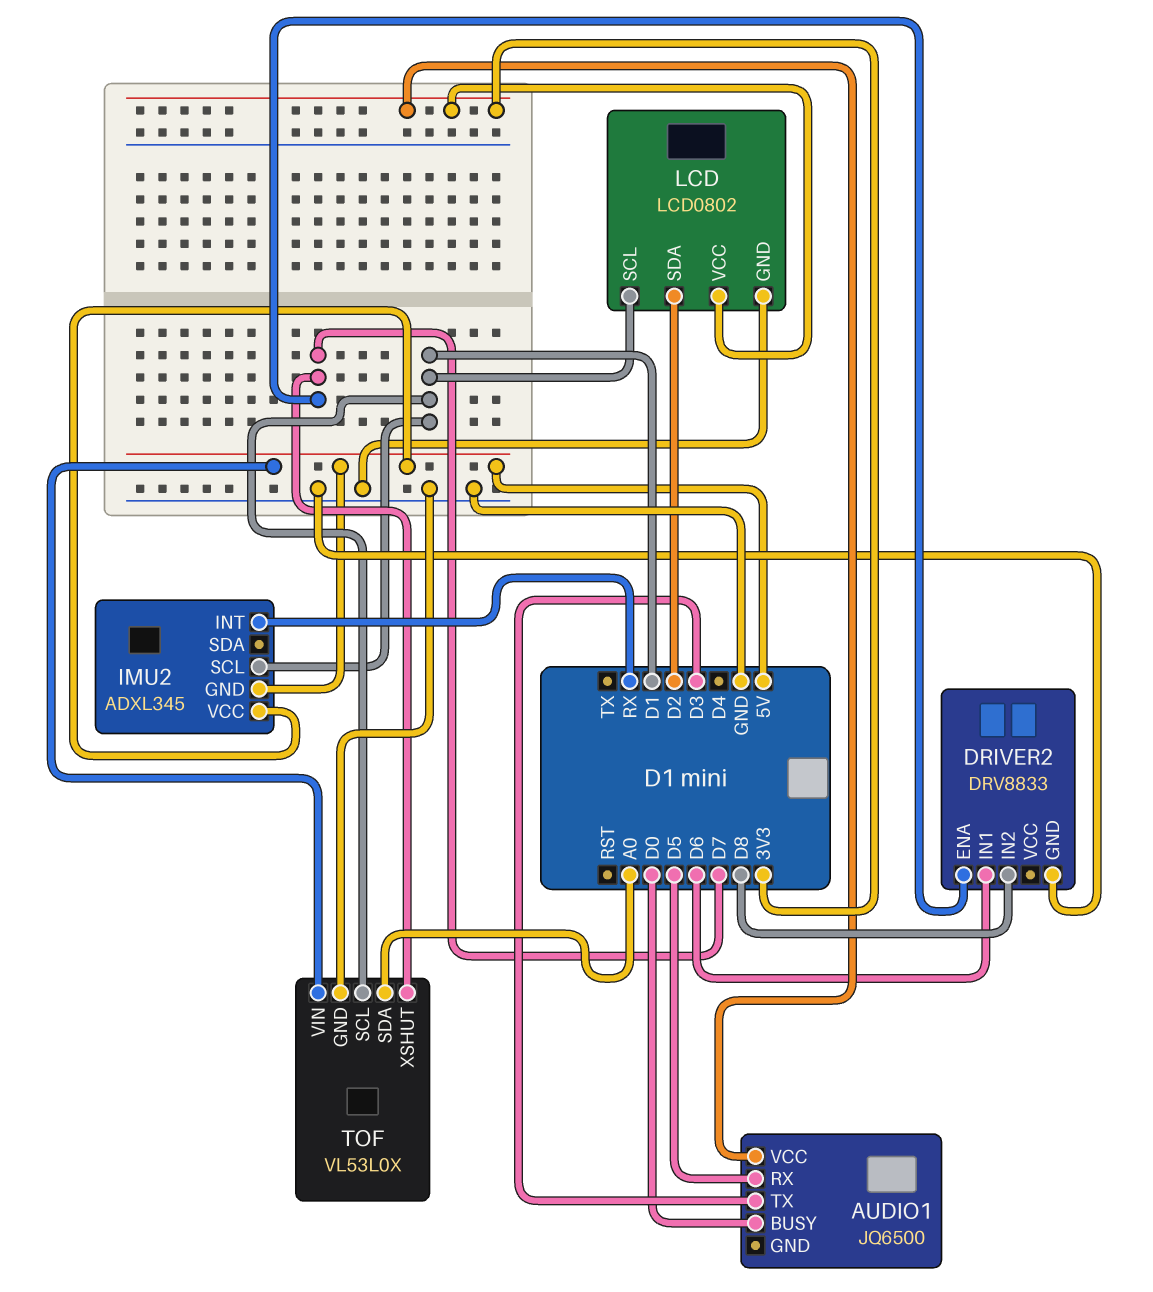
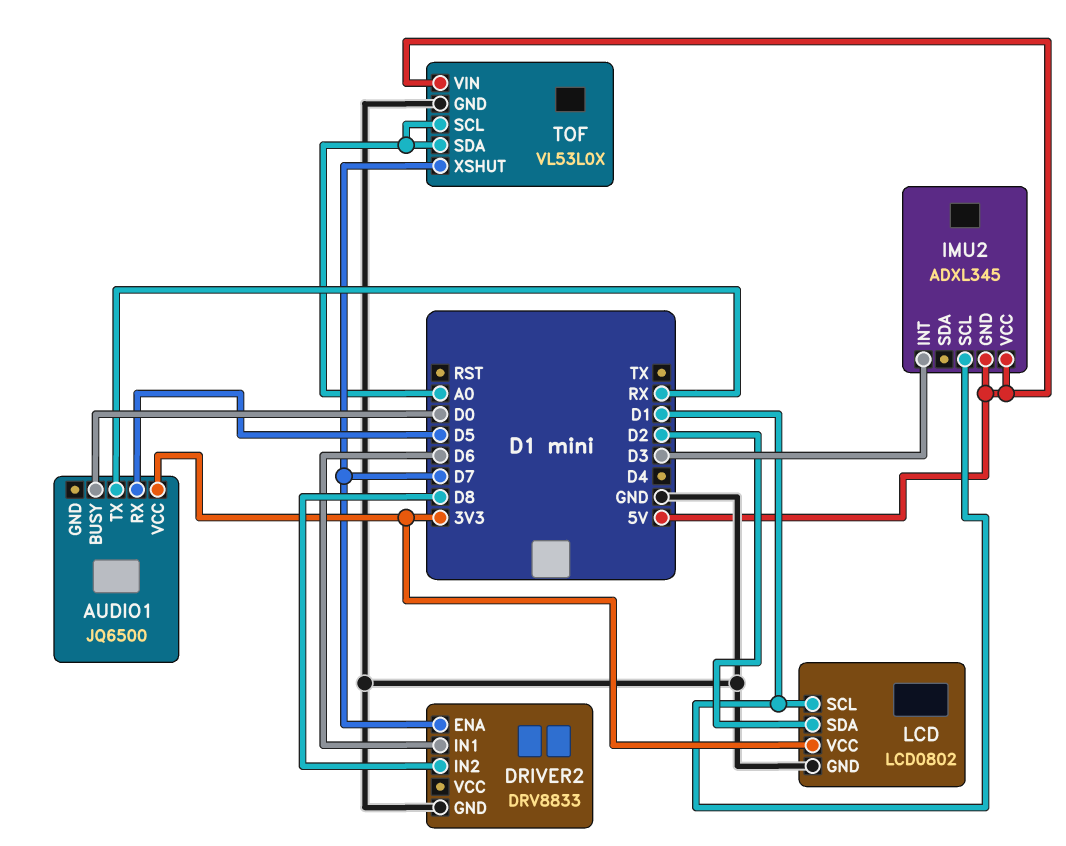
AUDIO1 pin TX: D3 -> RX
IMU2 pin INT: RX -> D3
TOF pin SCL: D1 -> A0

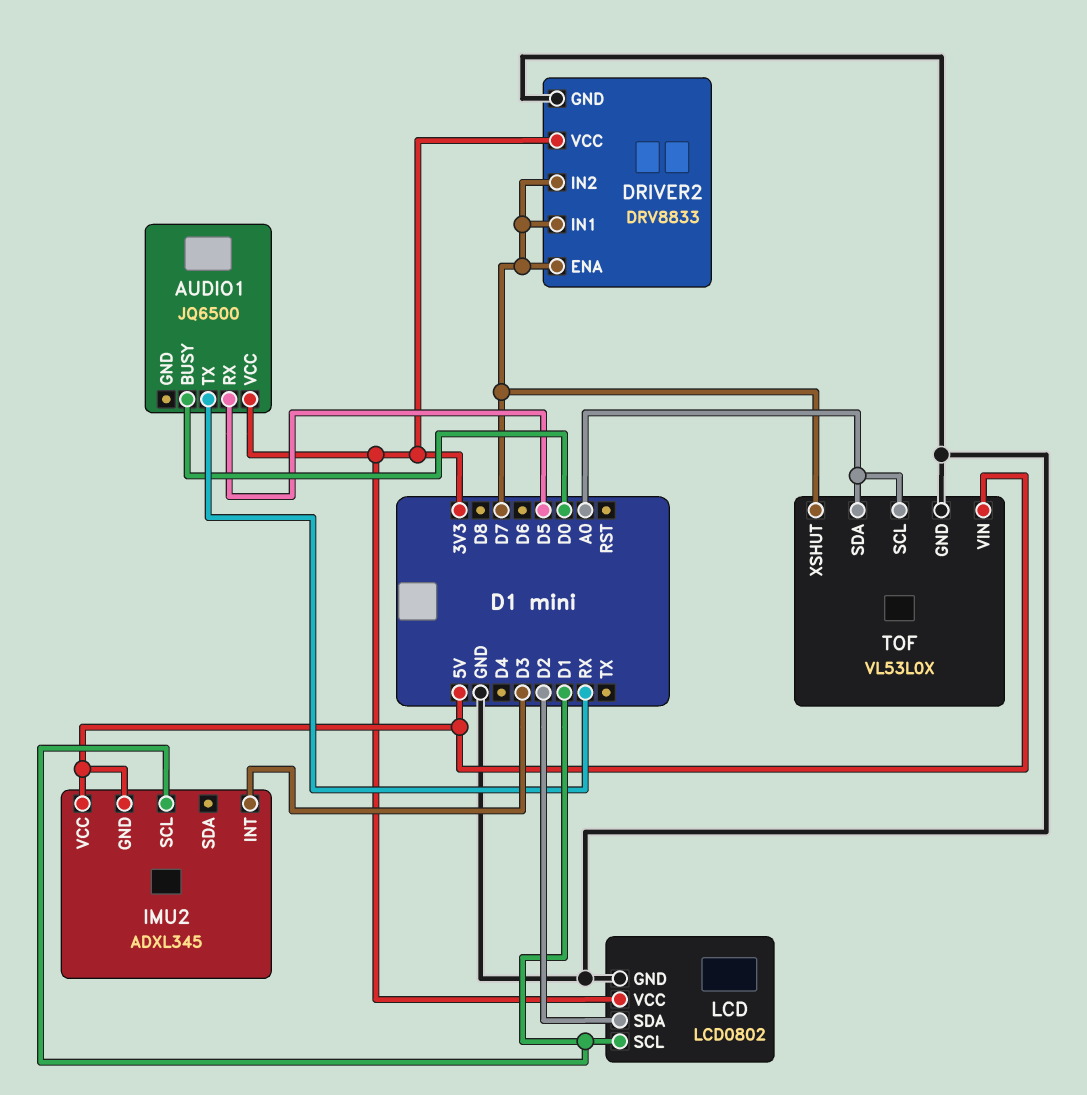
DRIVER2 pin IN1: D6 -> D7
DRIVER2 pin IN2: D8 -> D7
DRIVER2 pin VCC: none -> 3V3

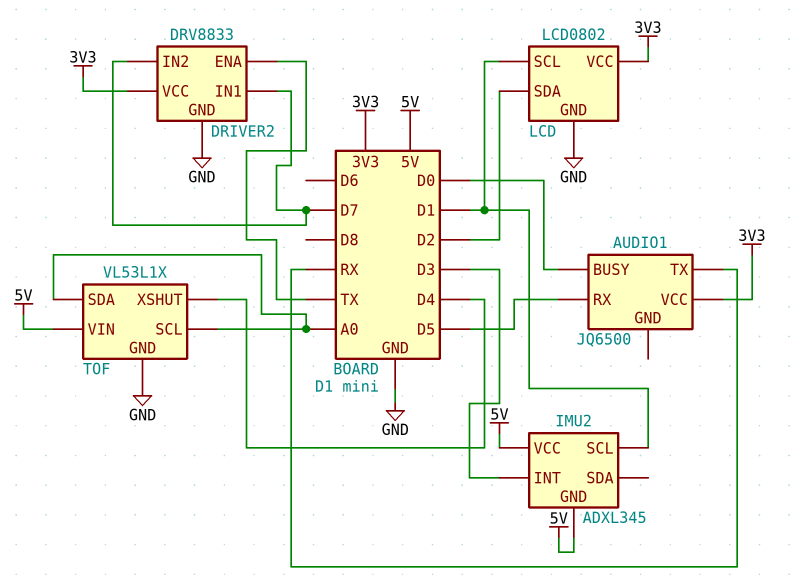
DRIVER2 pin ENA: D7 -> TX
TOF: VL53L0X -> VL53L1X
TOF pin XSHUT: D7 -> D4

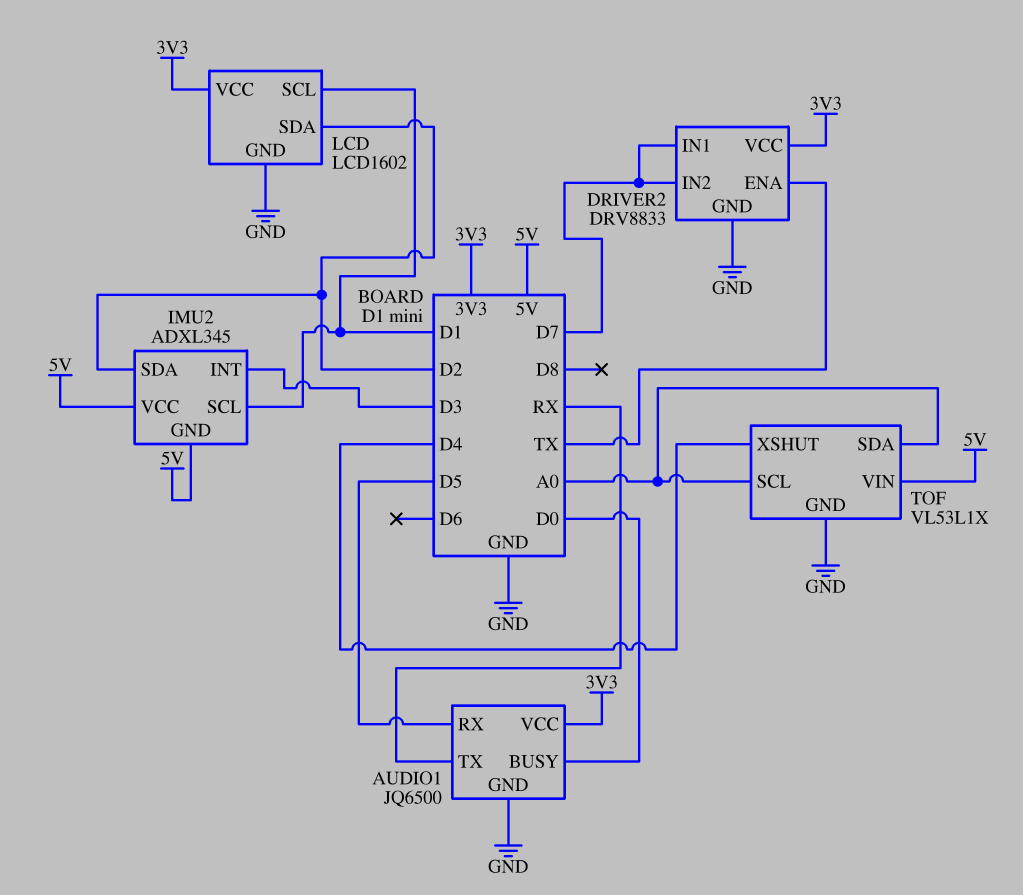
AUDIO1 pin GND: none -> GND
IMU2 pin SDA: none -> D2
LCD: LCD0802 -> LCD1602

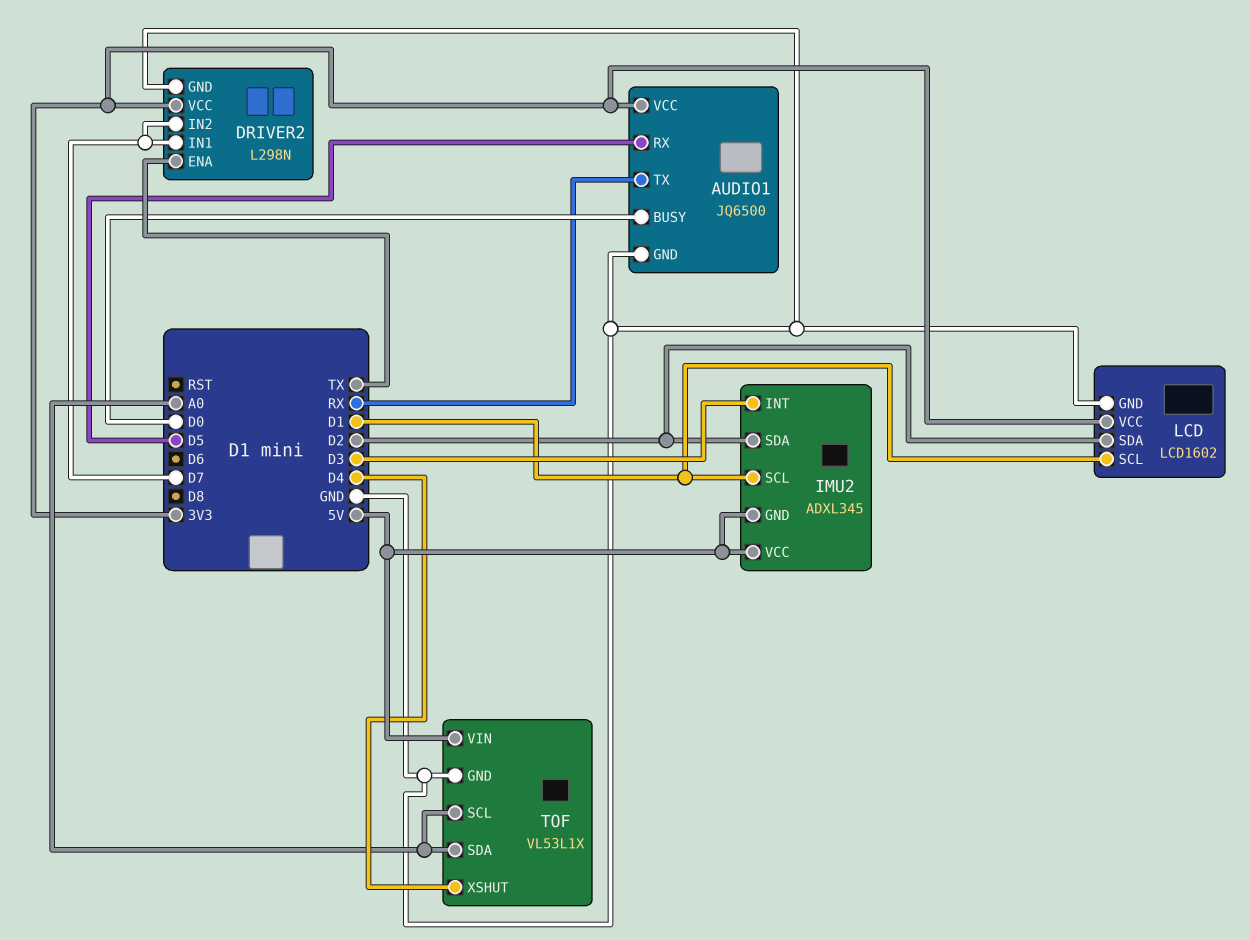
DRIVER2: DRV8833 -> L298N

